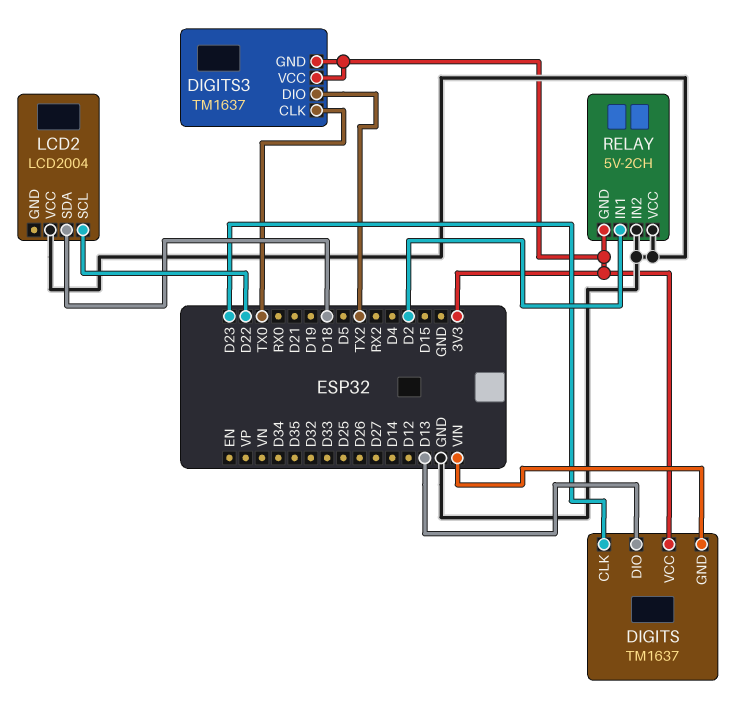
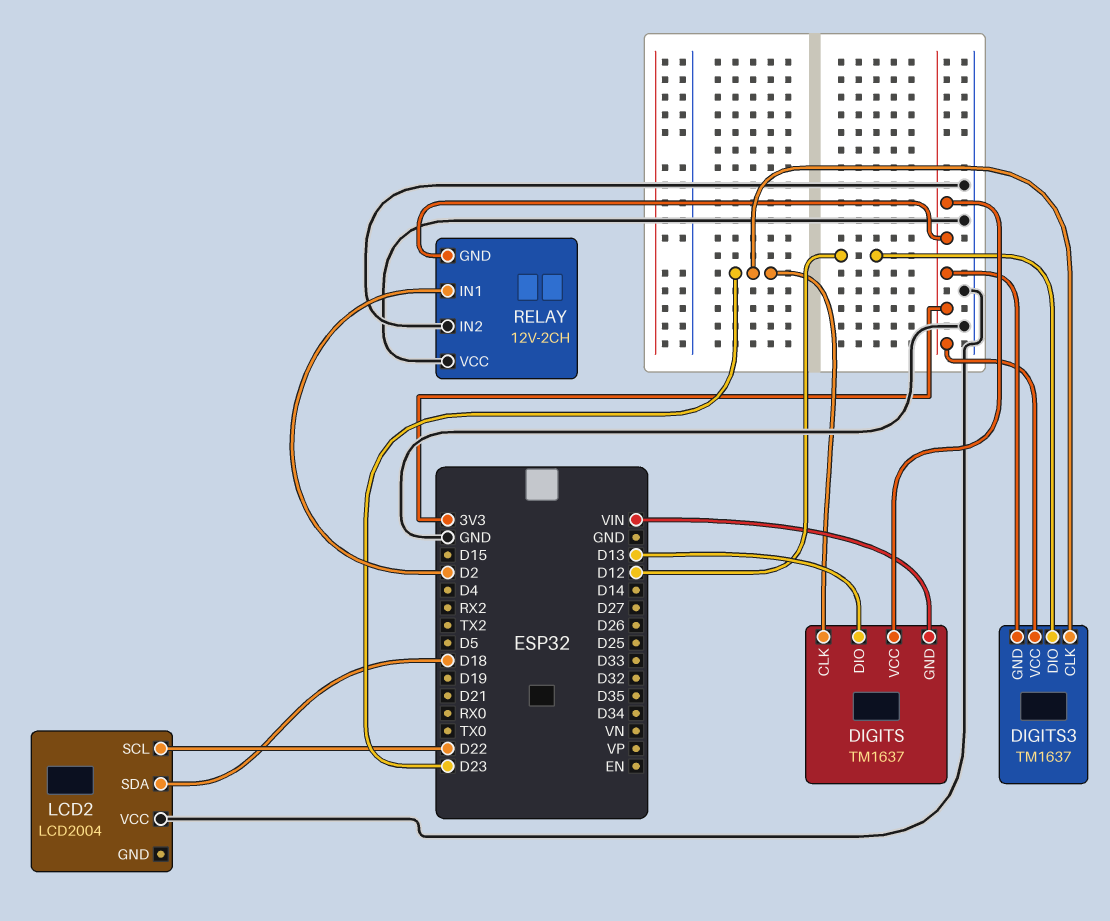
DIGITS3 pin CLK: TX0 -> D23
DIGITS3 pin DIO: TX2 -> D12
RELAY: 5V-2CH -> 12V-2CH

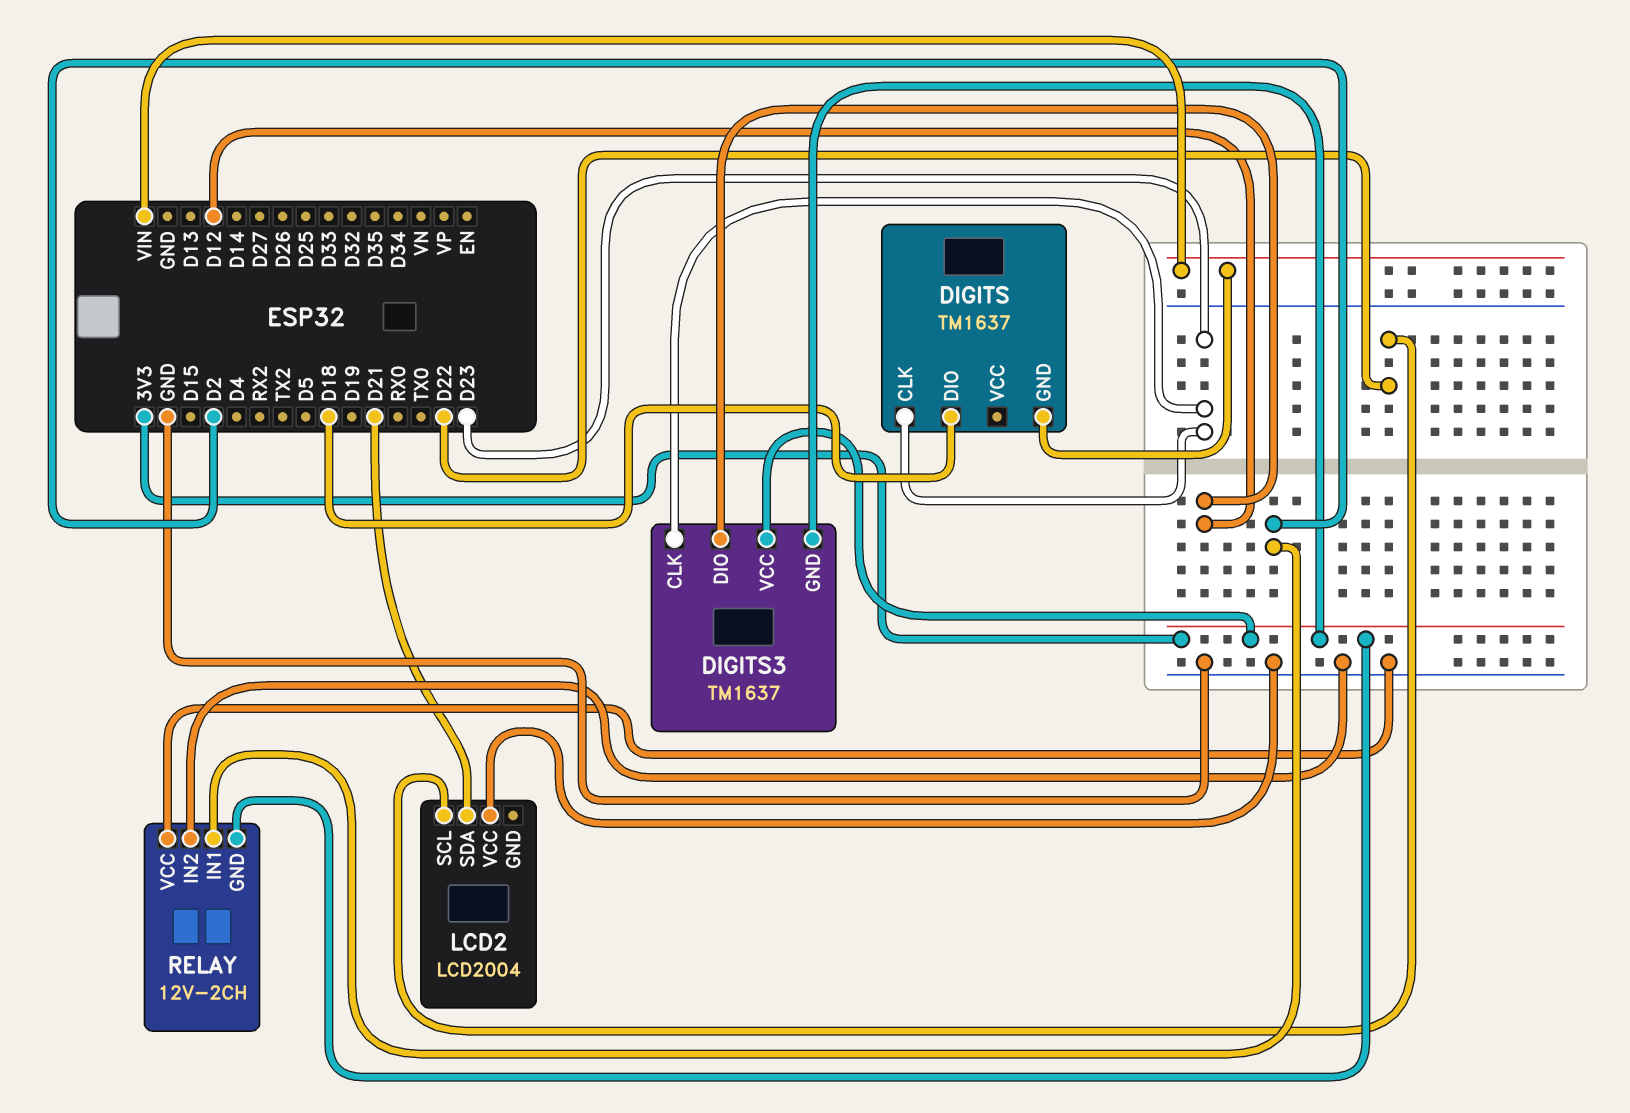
DIGITS pin DIO: D13 -> D18
DIGITS pin VCC: 3V3 -> none
LCD2 pin SDA: D18 -> D21

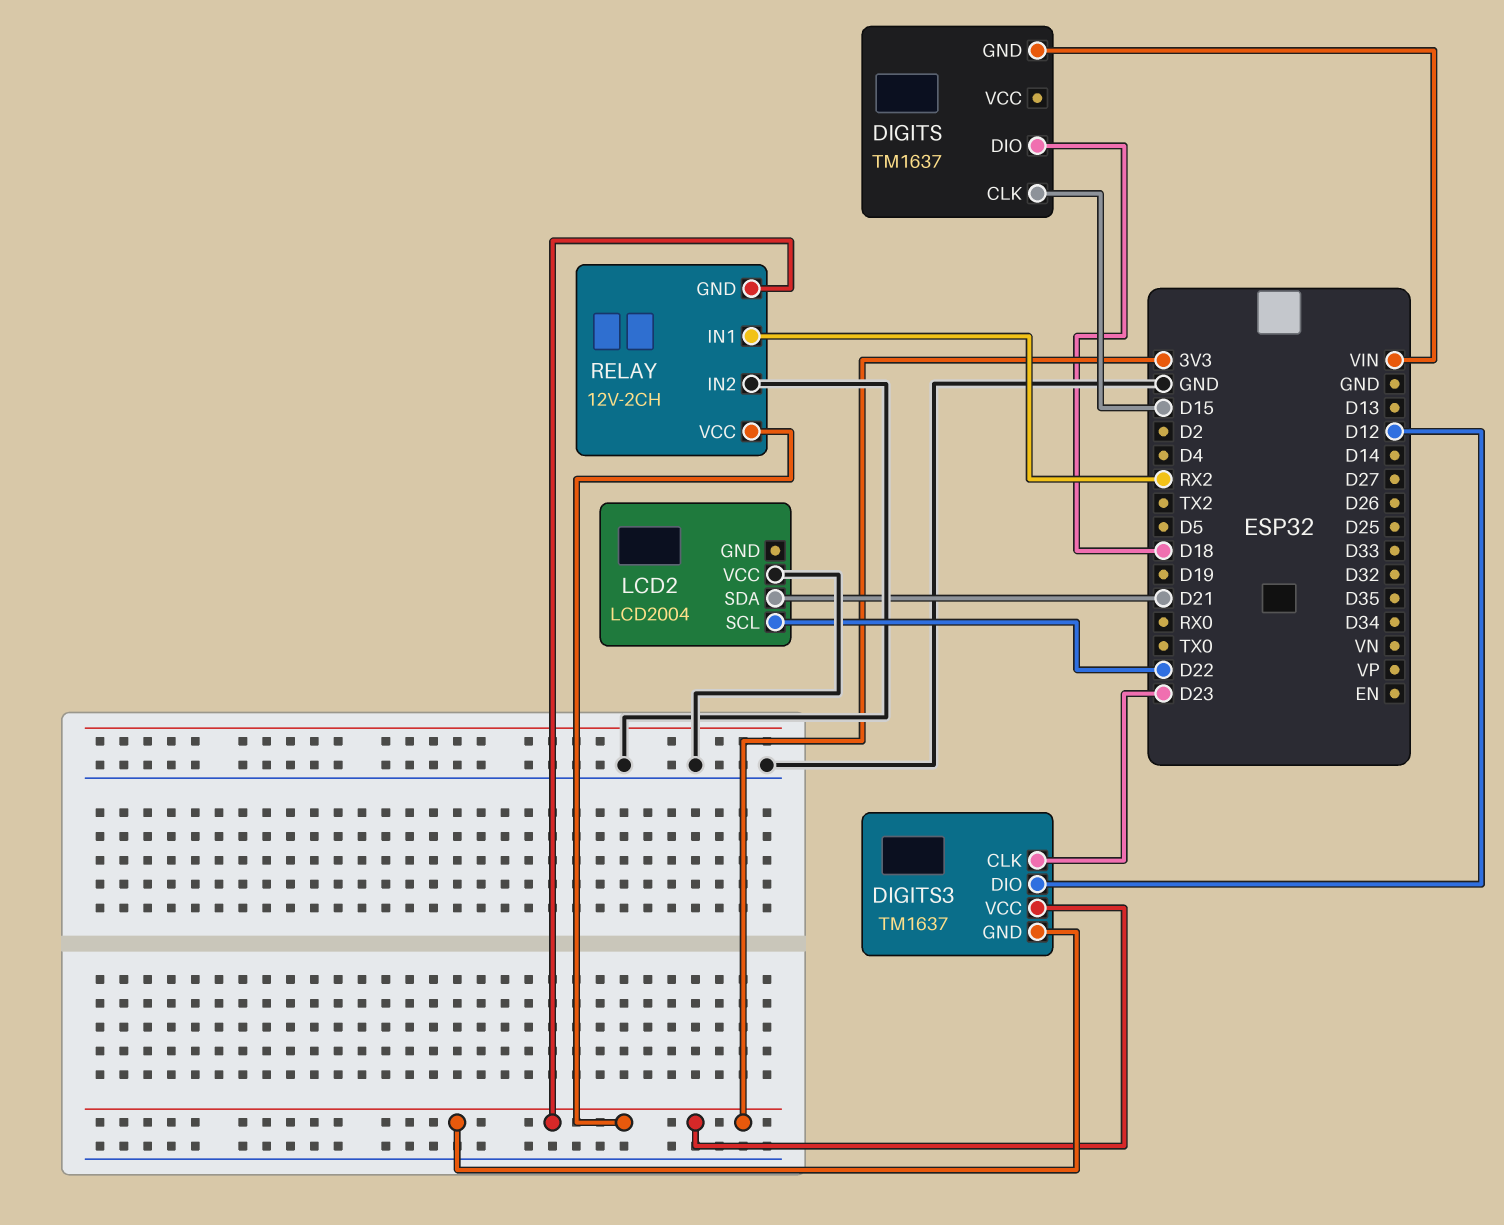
DIGITS pin CLK: D23 -> D15
RELAY pin IN1: D2 -> RX2
RELAY pin VCC: GND -> 3V3

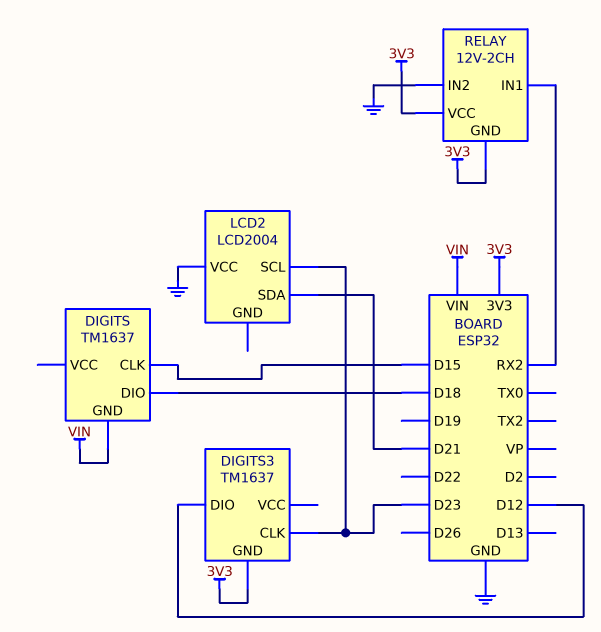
DIGITS3 pin VCC: 3V3 -> none
LCD2 pin SCL: D22 -> D23

